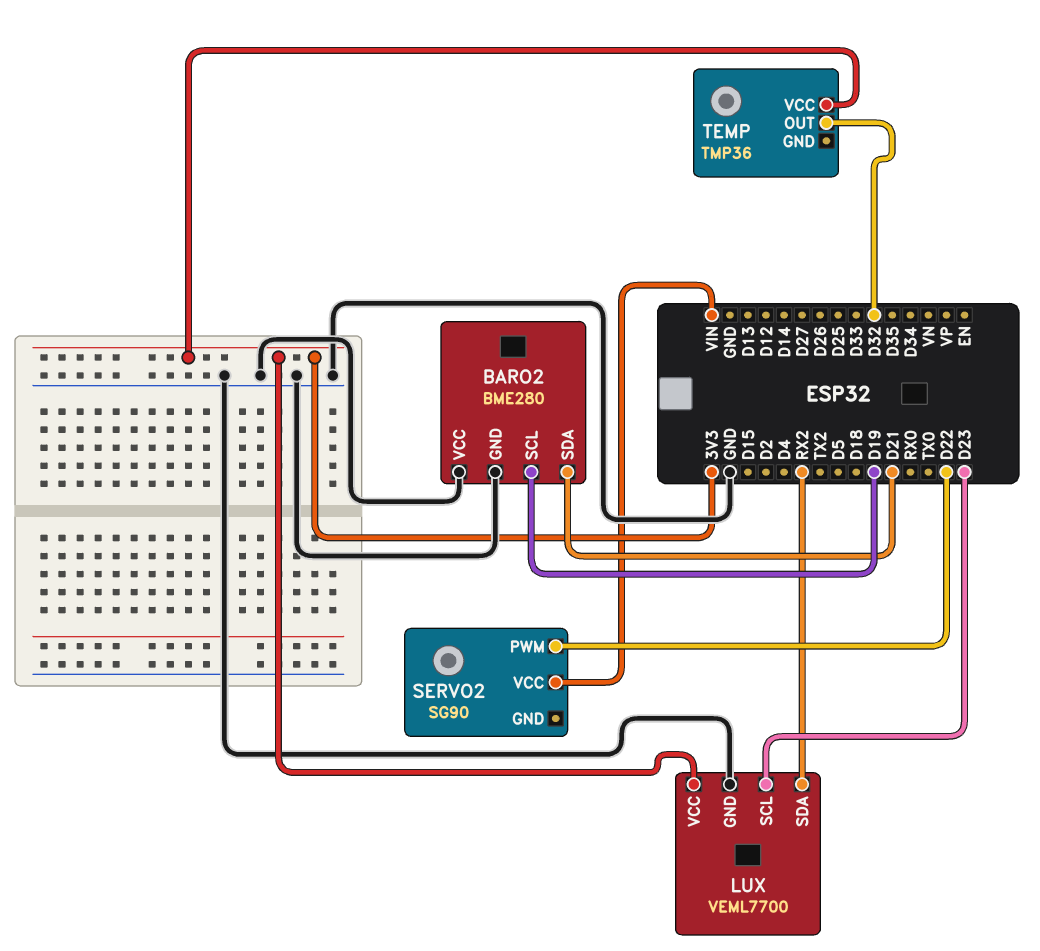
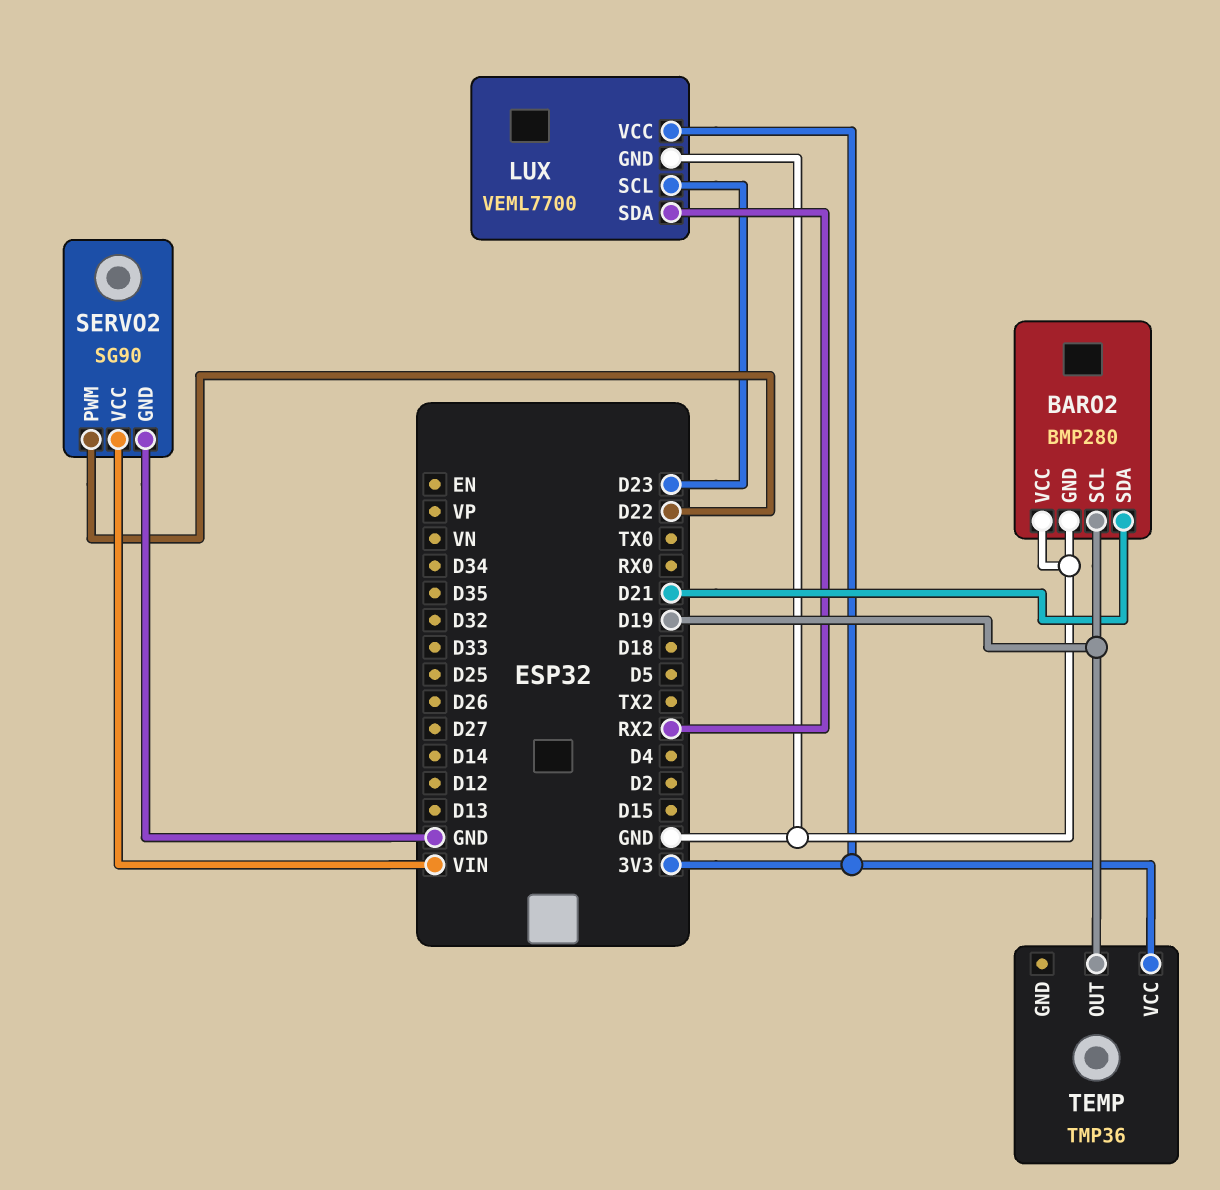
BARO2: BME280 -> BMP280
SERVO2 pin GND: none -> GND
TEMP pin OUT: D32 -> D19

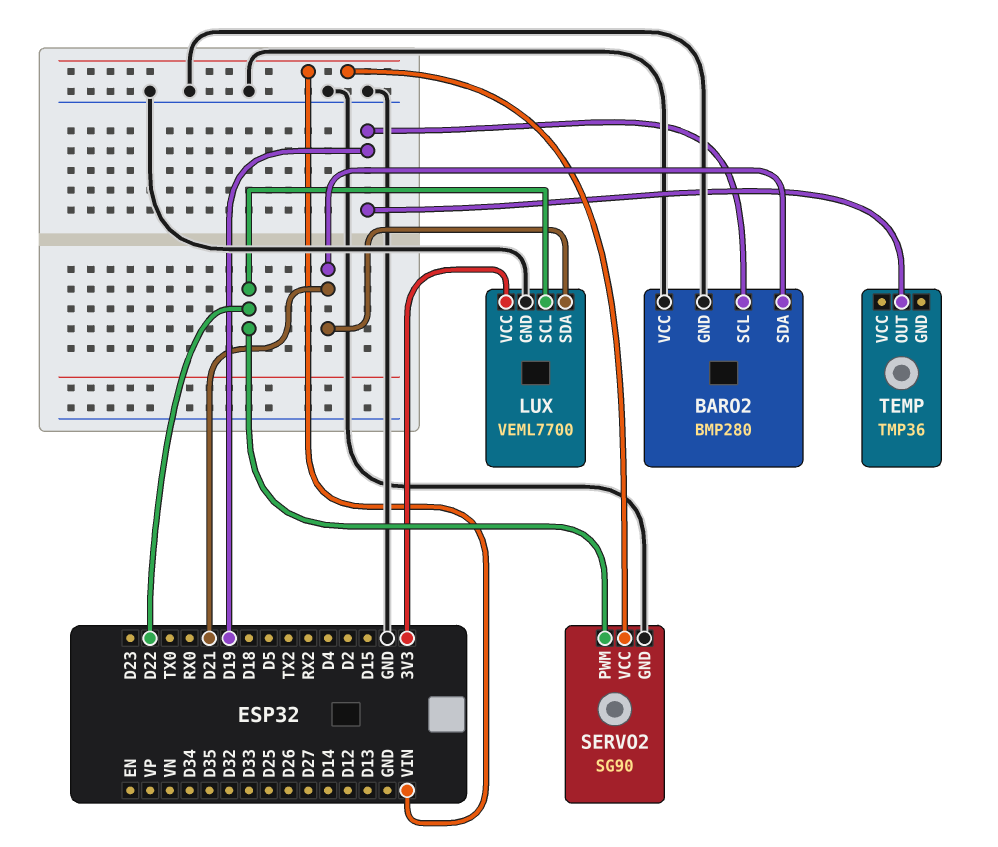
LUX pin SCL: D23 -> D22
LUX pin SDA: RX2 -> D21
TEMP pin VCC: 3V3 -> none

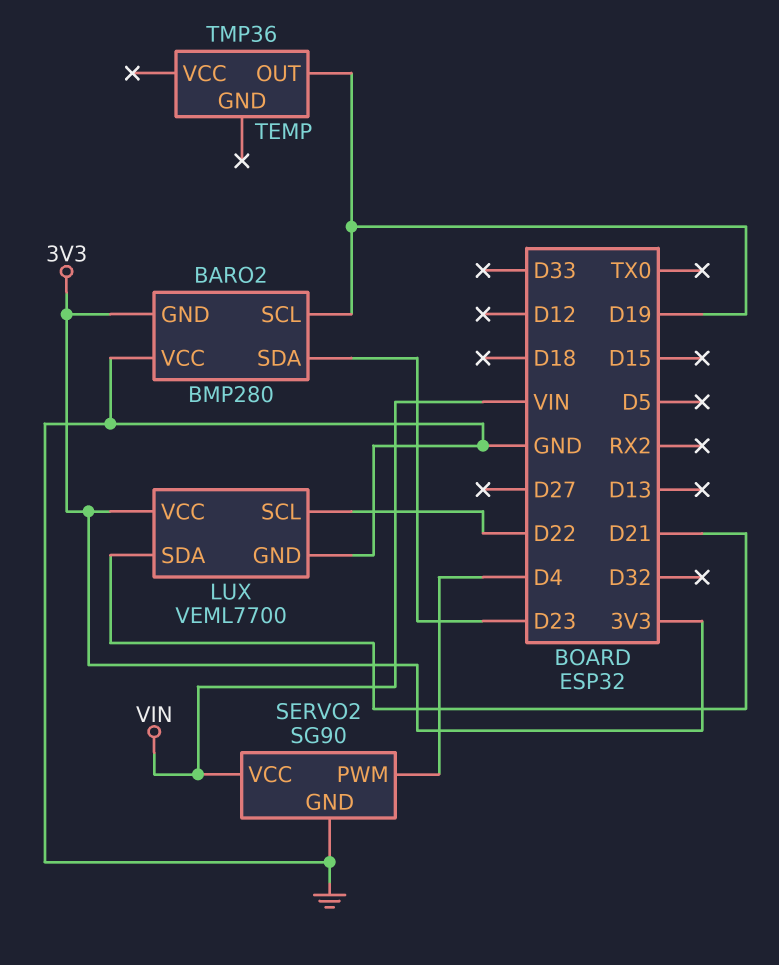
BARO2 pin GND: GND -> 3V3
BARO2 pin SDA: D21 -> D23
SERVO2 pin PWM: D22 -> D4

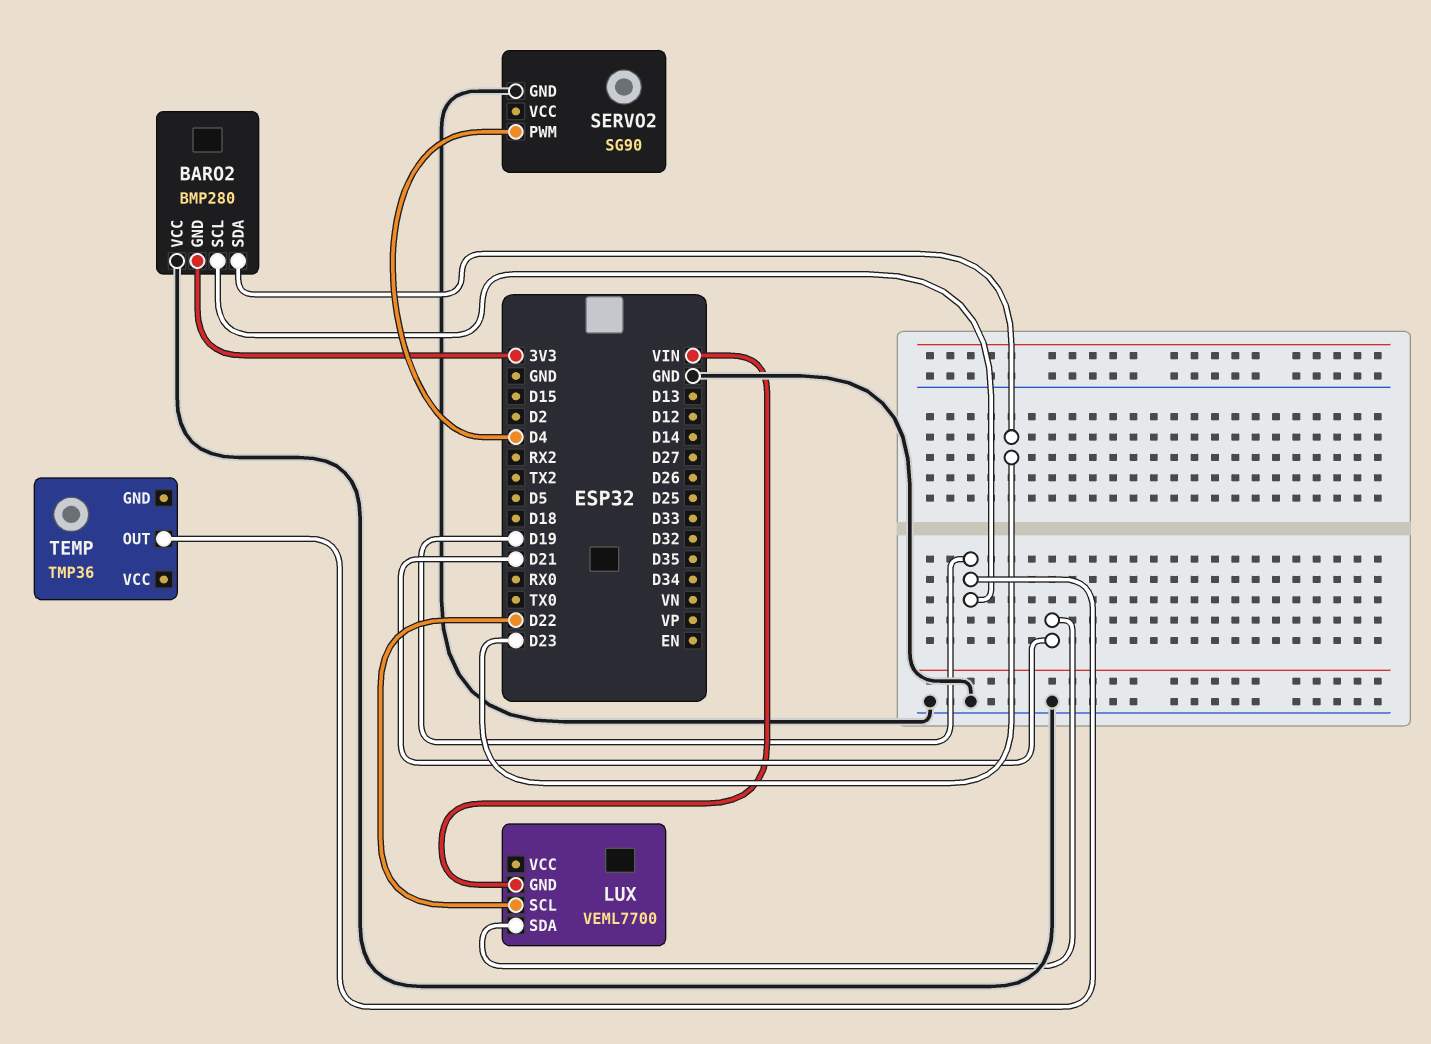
LUX pin GND: GND -> VIN
LUX pin VCC: 3V3 -> none
SERVO2 pin VCC: VIN -> none

